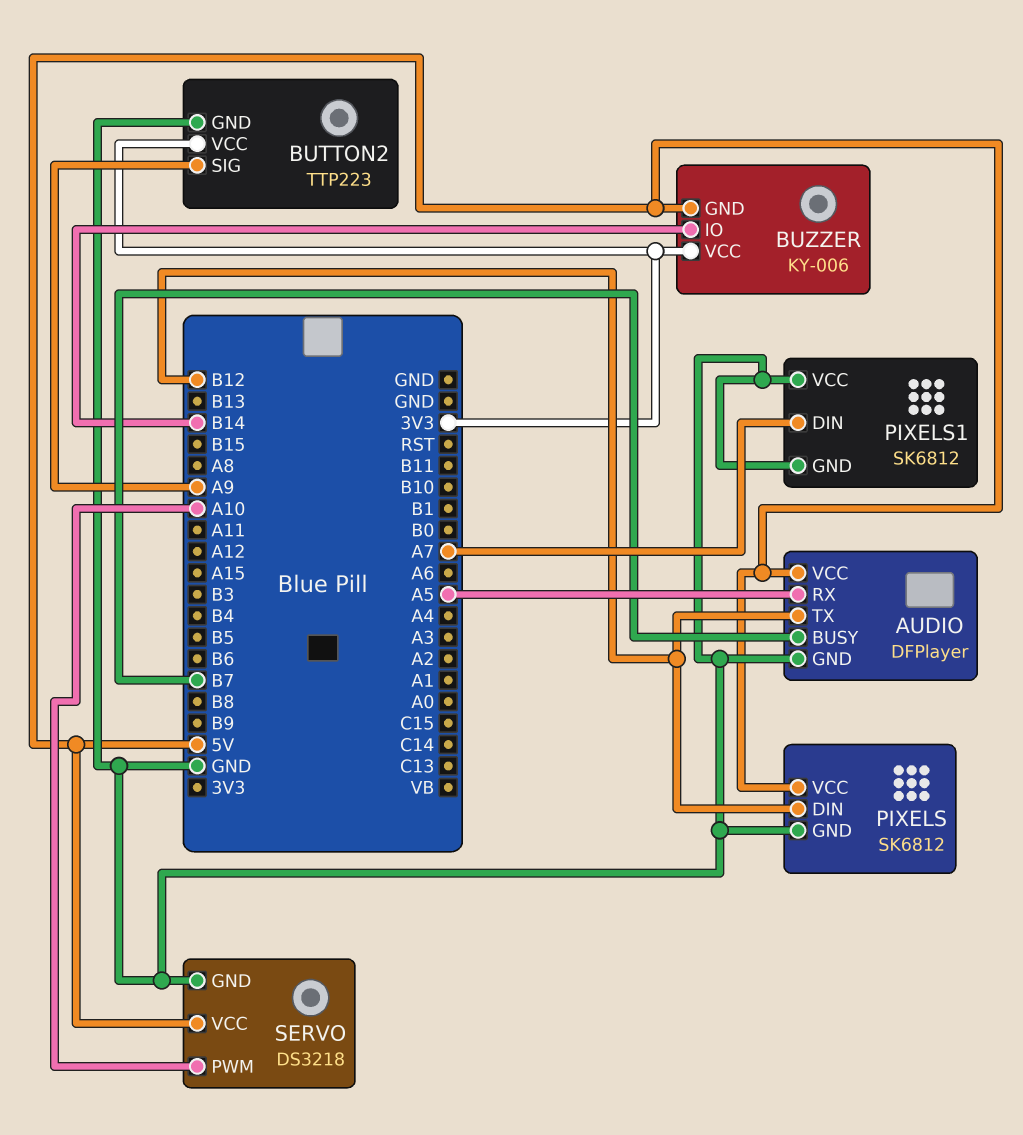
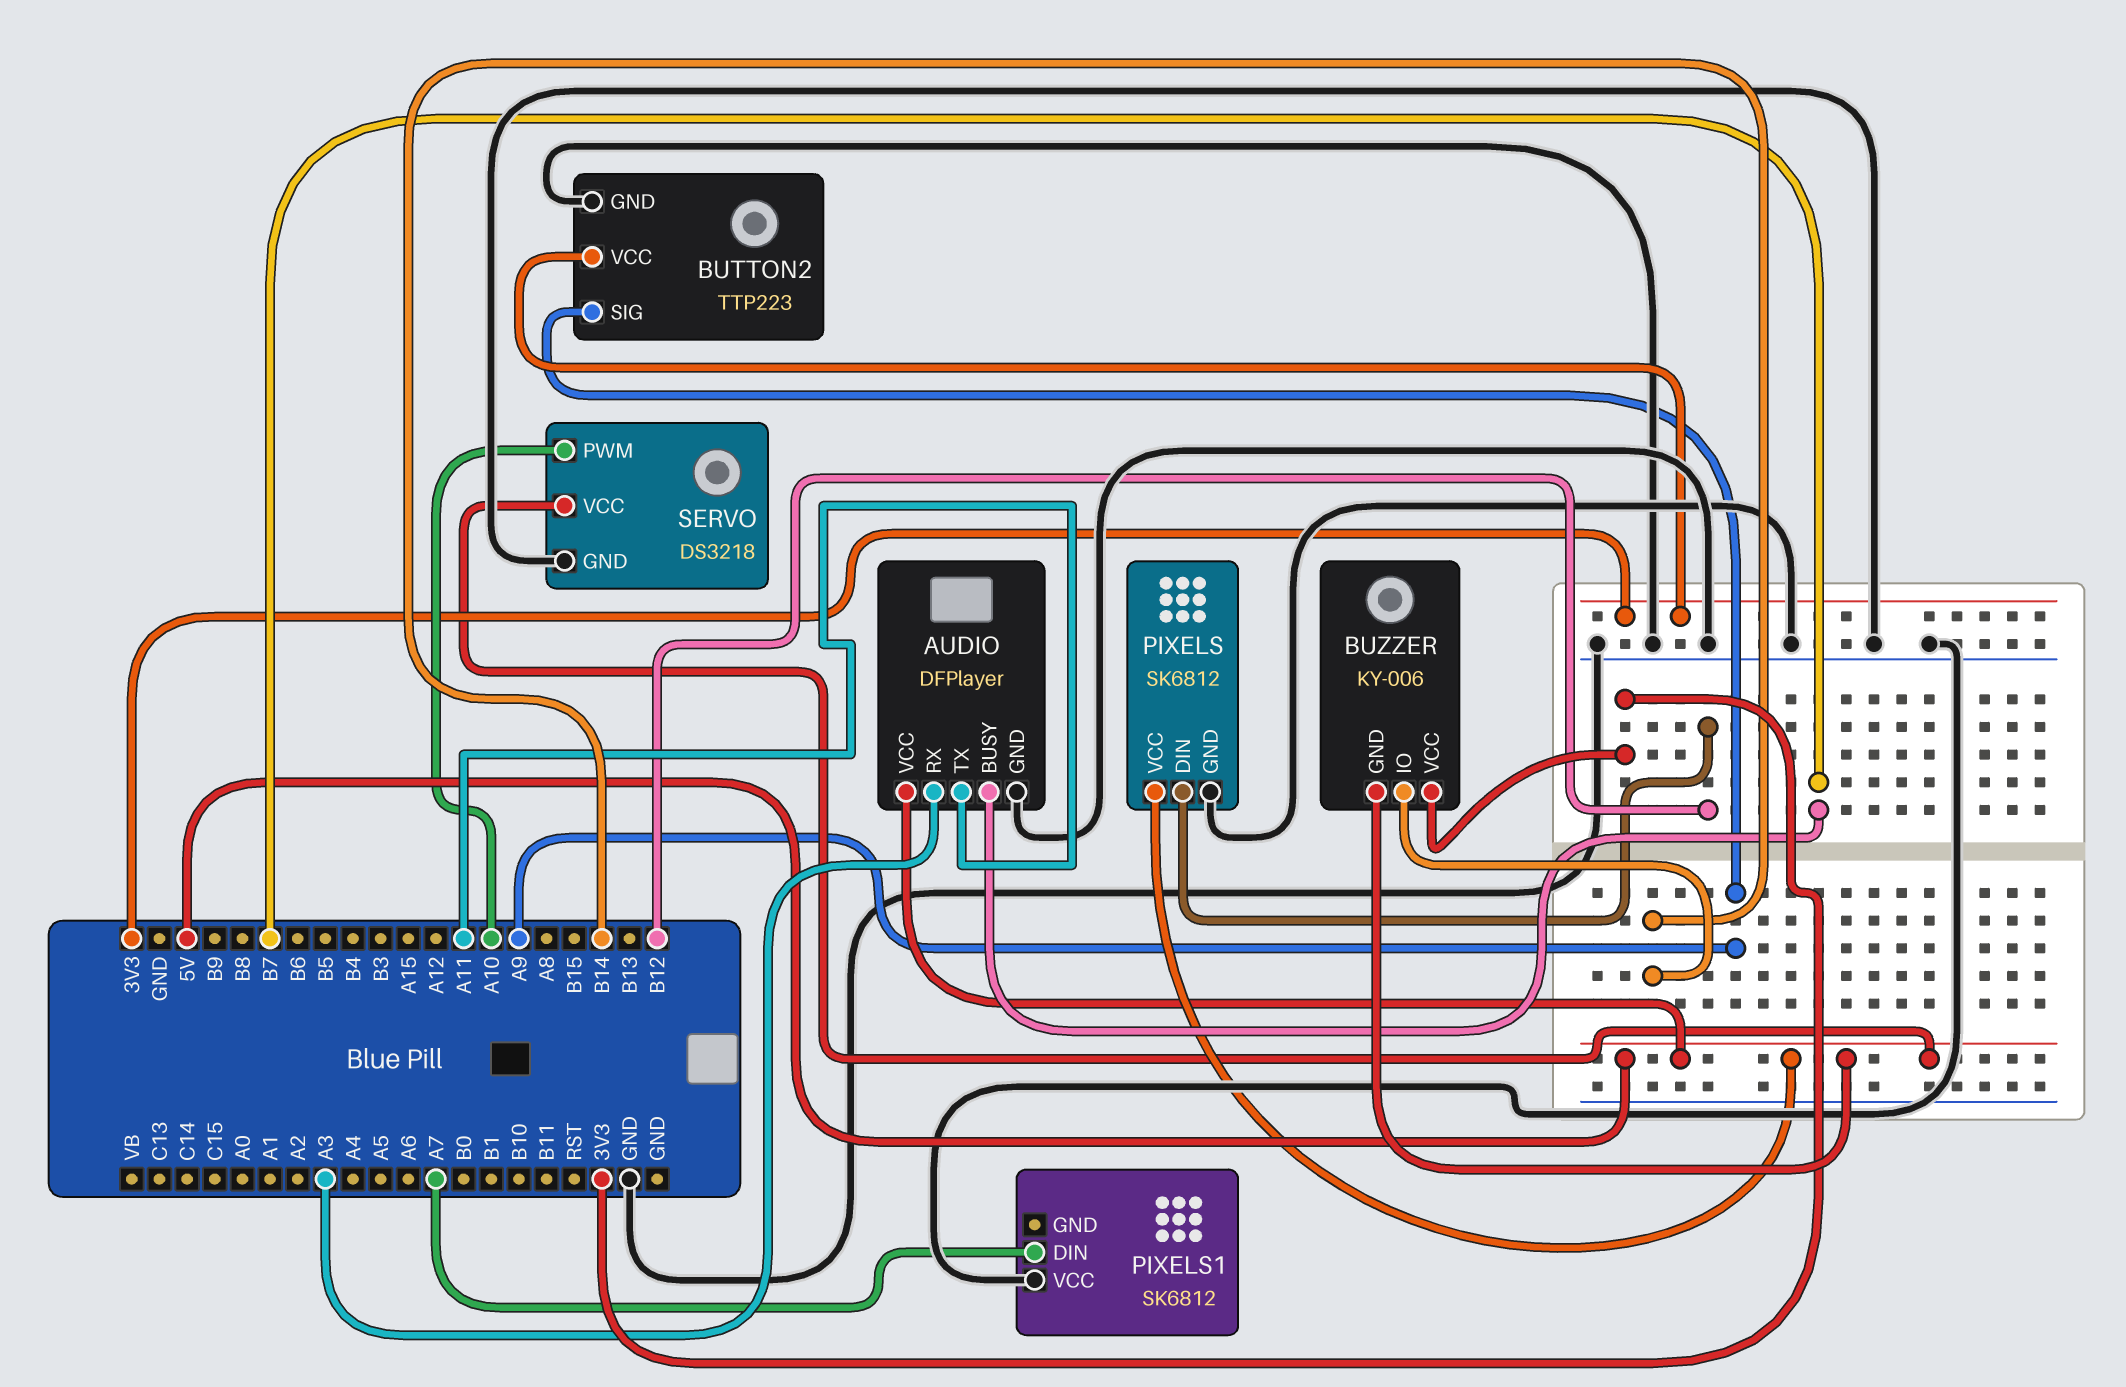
AUDIO pin RX: A5 -> A3
AUDIO pin TX: B12 -> A11
PIXELS1 pin GND: GND -> none

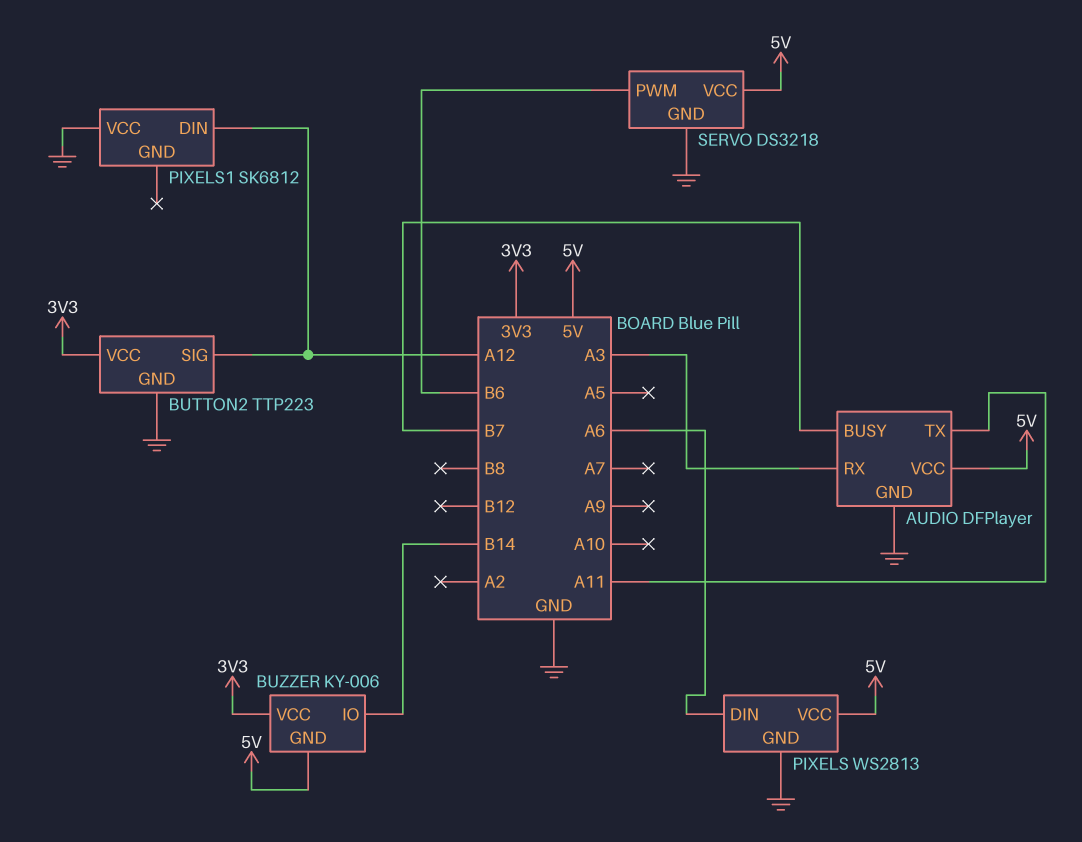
BUTTON2 pin SIG: A9 -> A12
PIXELS: SK6812 -> WS2813
PIXELS pin DIN: B12 -> A6
PIXELS1 pin DIN: A7 -> A12
SERVO pin PWM: A10 -> B6

